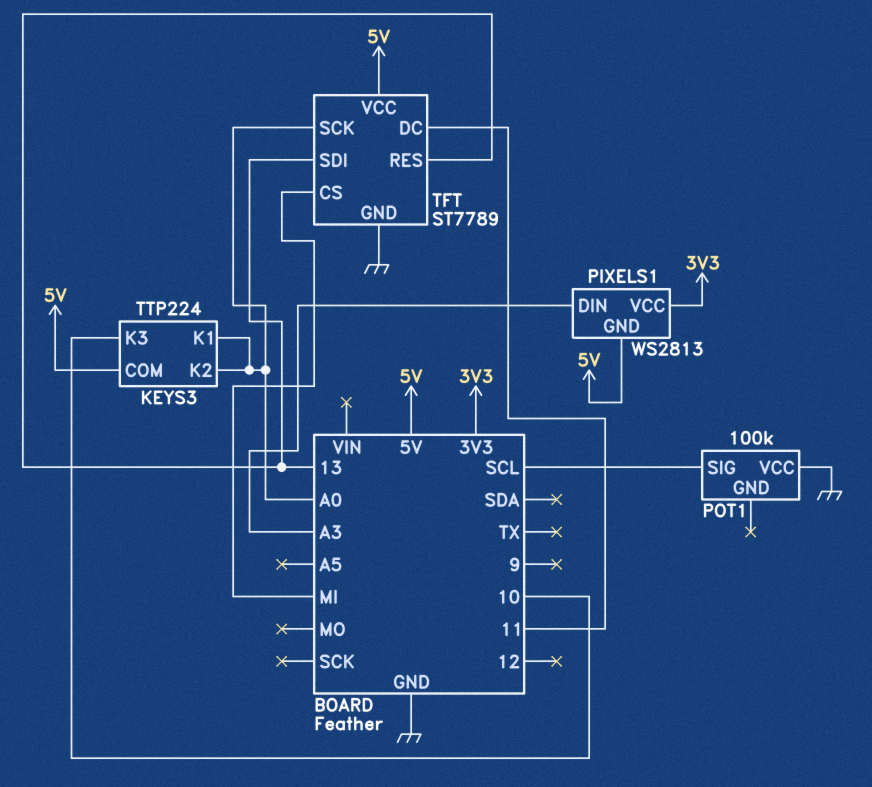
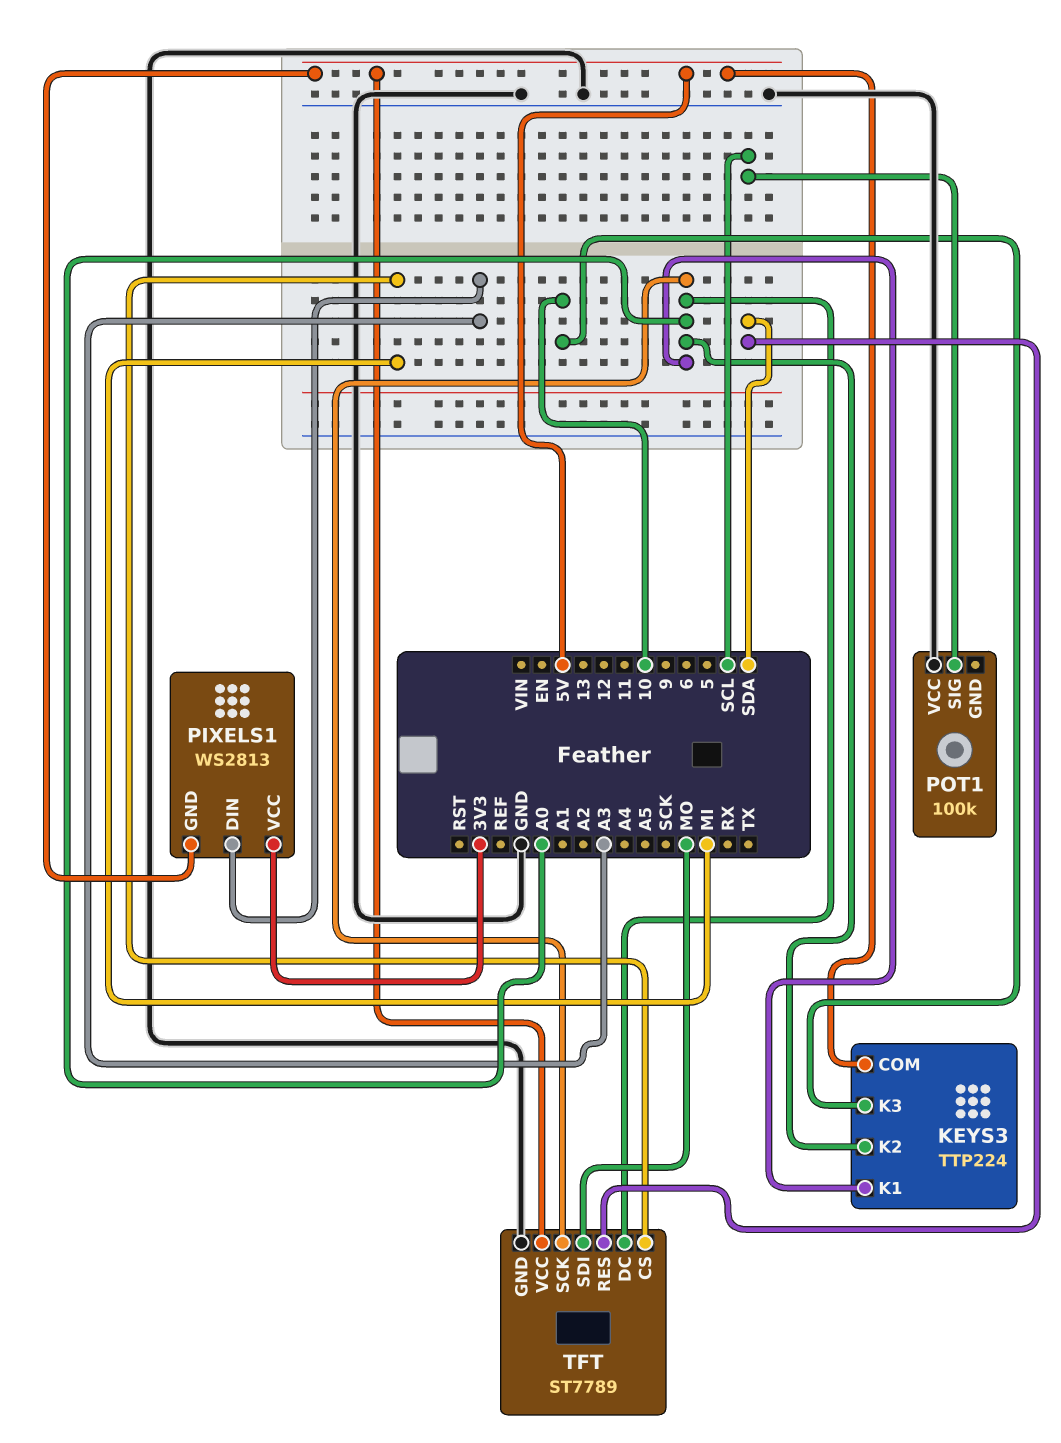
TFT pin DC: 11 -> A0
TFT pin RES: 13 -> SDA
TFT pin SDI: 13 -> MO

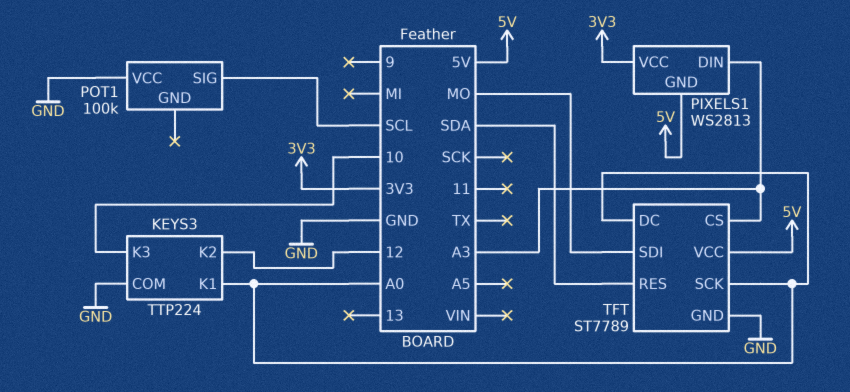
KEYS3 pin COM: 5V -> GND
KEYS3 pin K2: A0 -> 12
TFT pin CS: MI -> A3

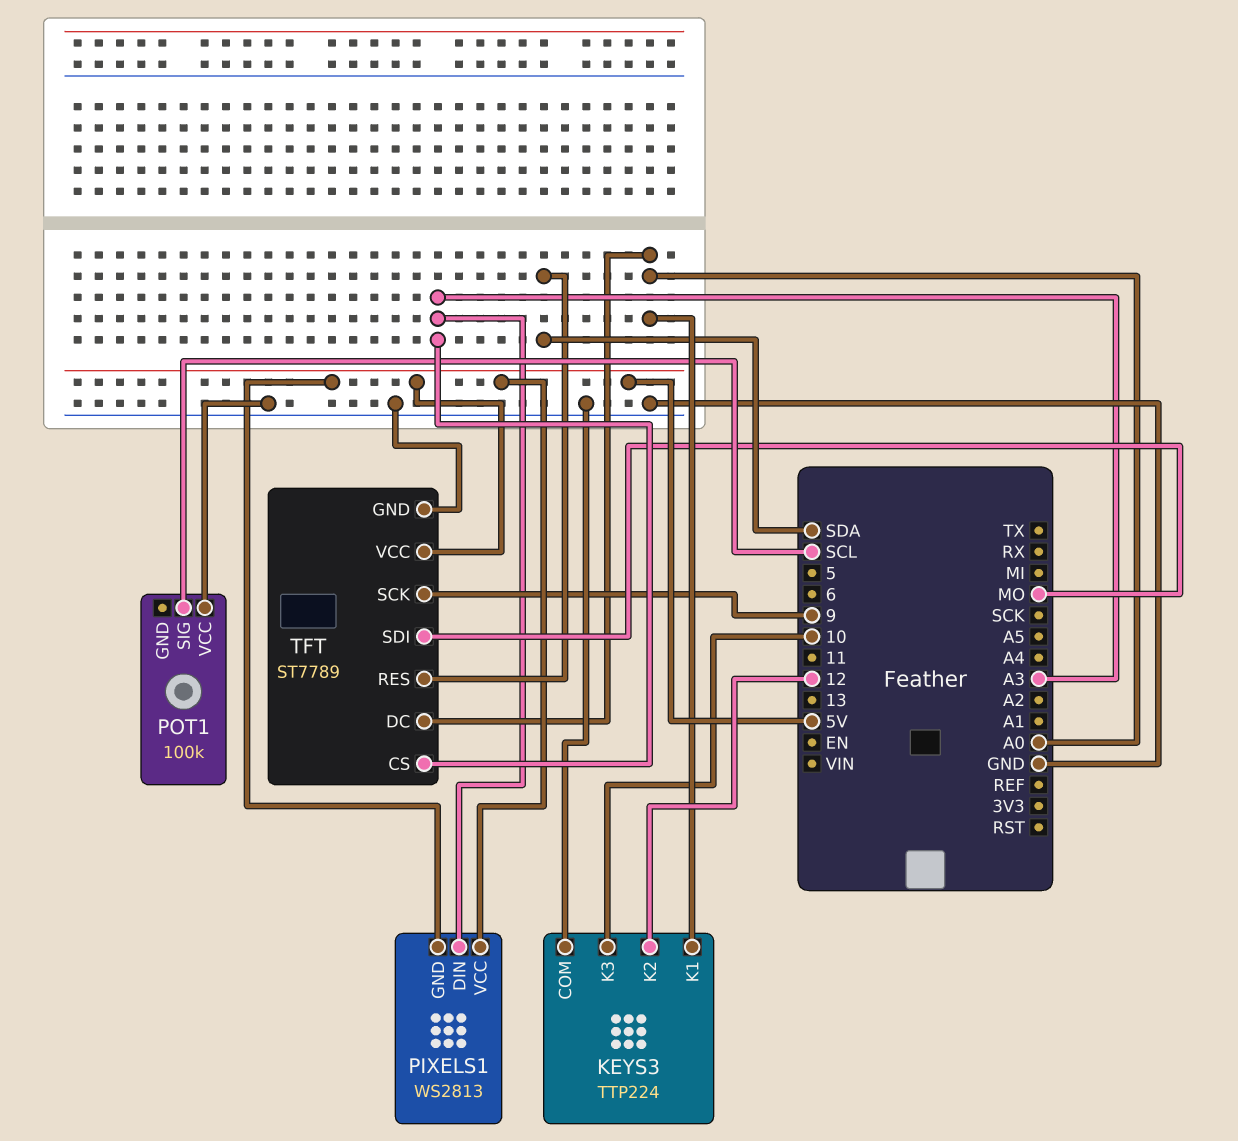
PIXELS1 pin VCC: 3V3 -> 5V
TFT pin SCK: A0 -> 9

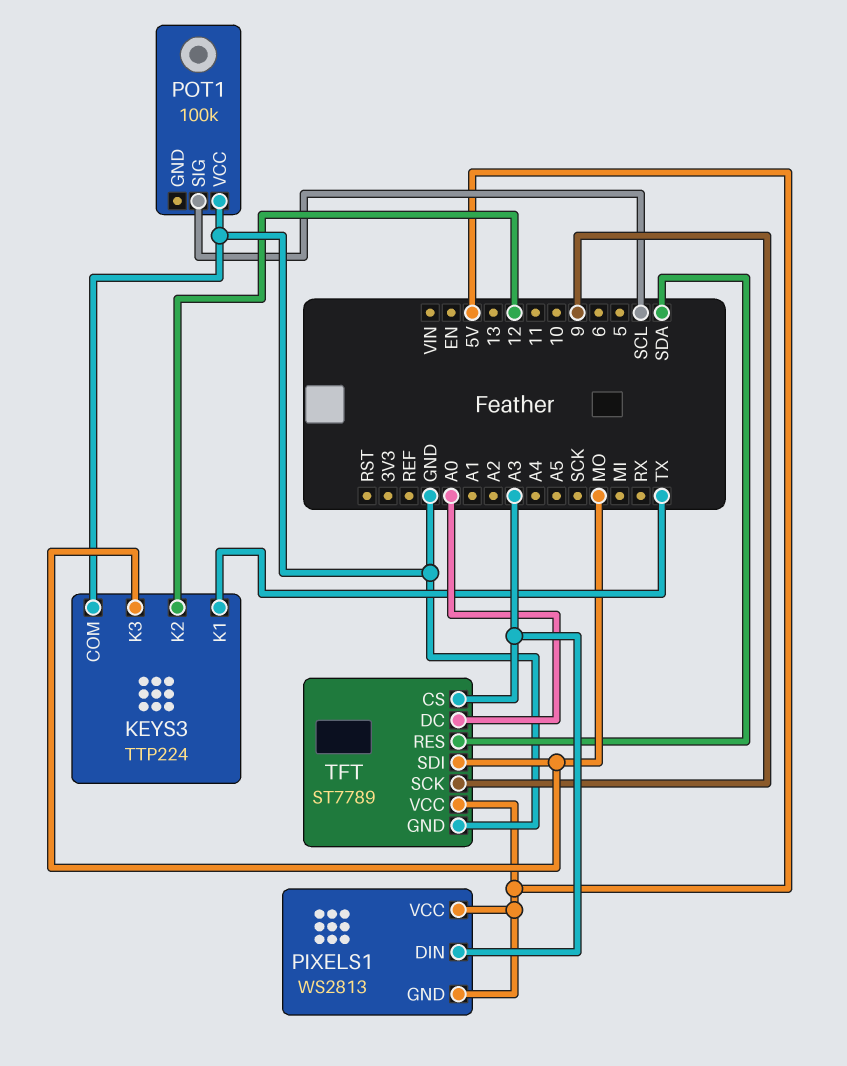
KEYS3 pin K1: A0 -> TX
KEYS3 pin K3: 10 -> MO

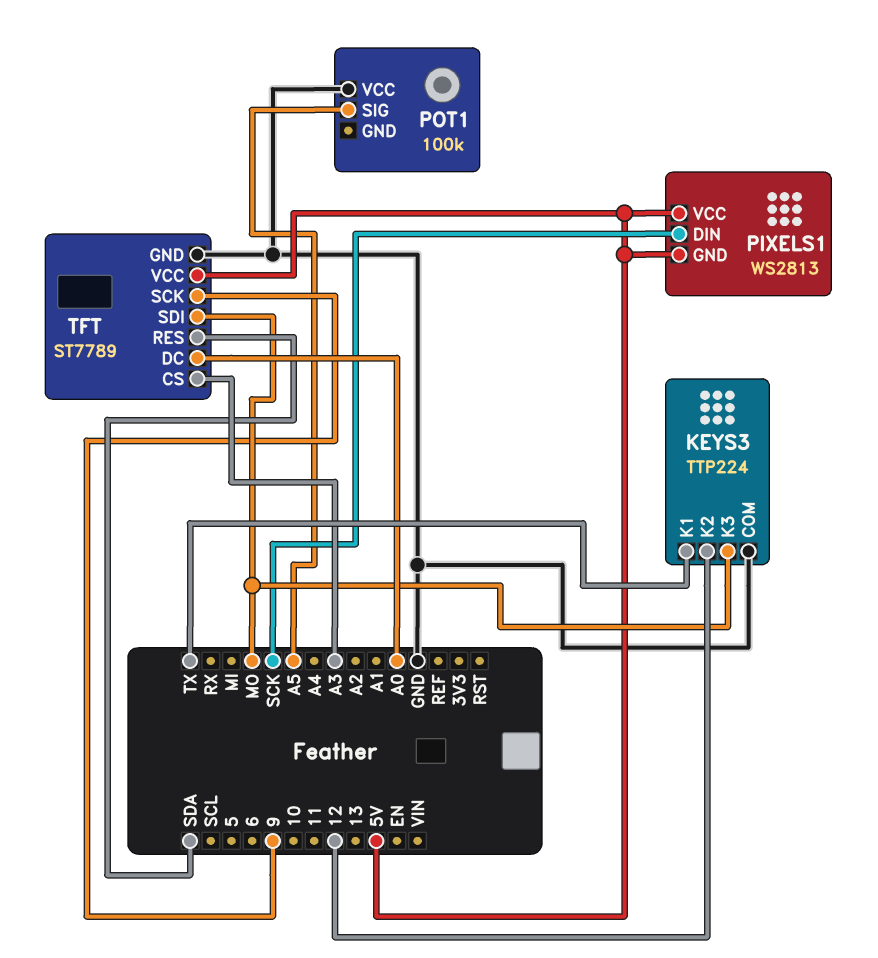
PIXELS1 pin DIN: A3 -> SCK
POT1 pin SIG: SCL -> A5

